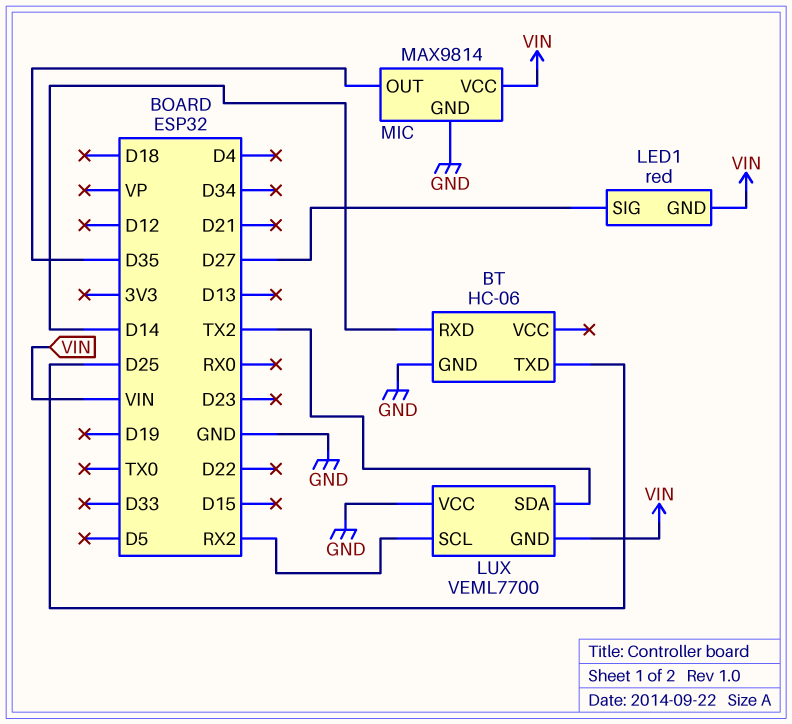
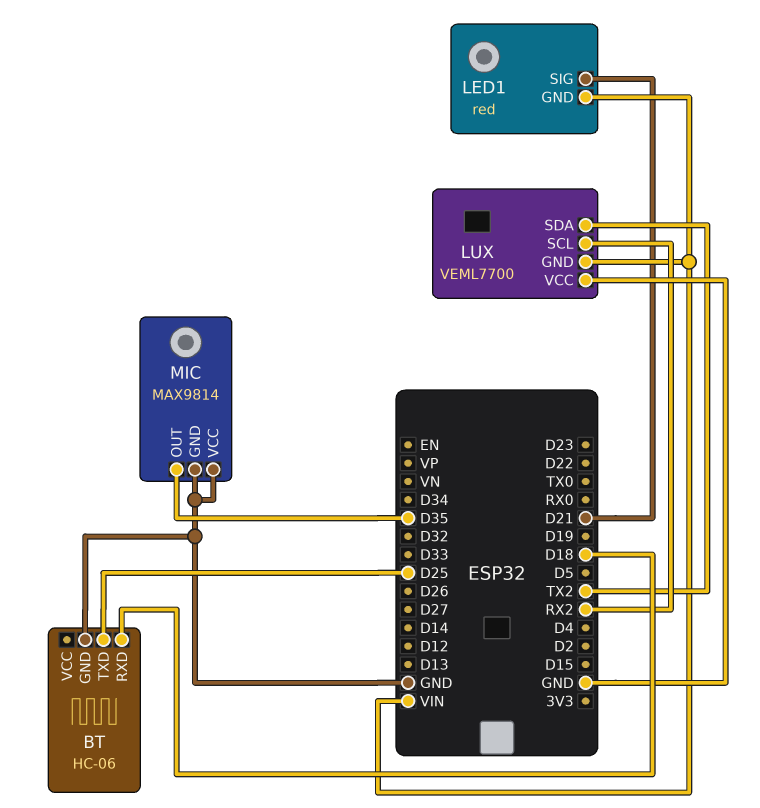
BT pin RXD: D14 -> D18
LED1 pin SIG: D27 -> D21
MIC pin VCC: VIN -> GND

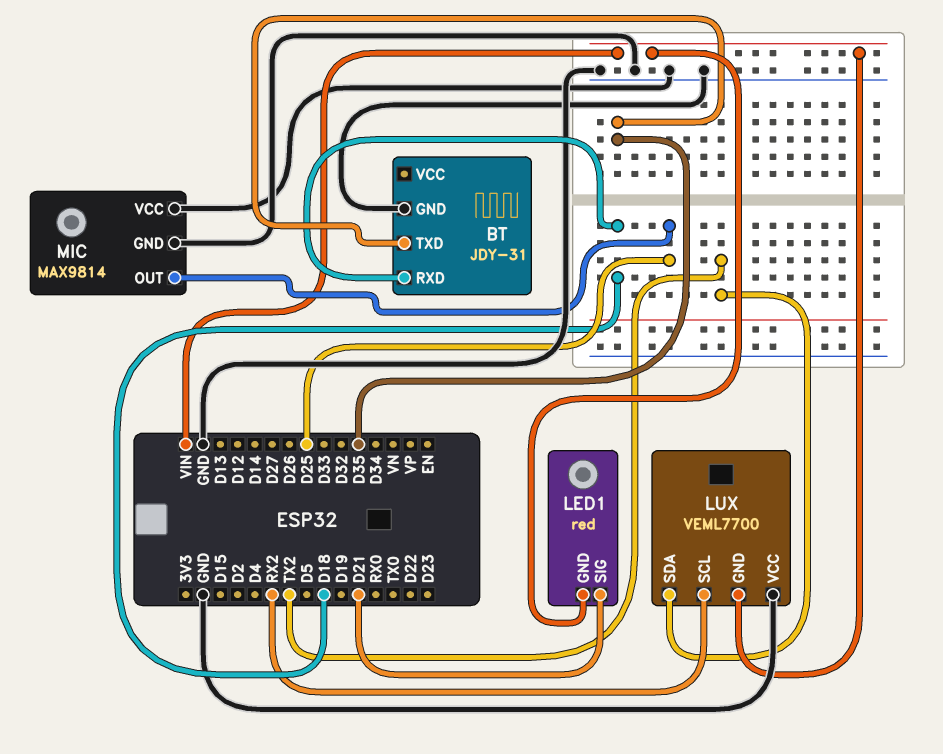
BT: HC-06 -> JDY-31
BT pin TXD: D25 -> D35
MIC pin OUT: D35 -> D25

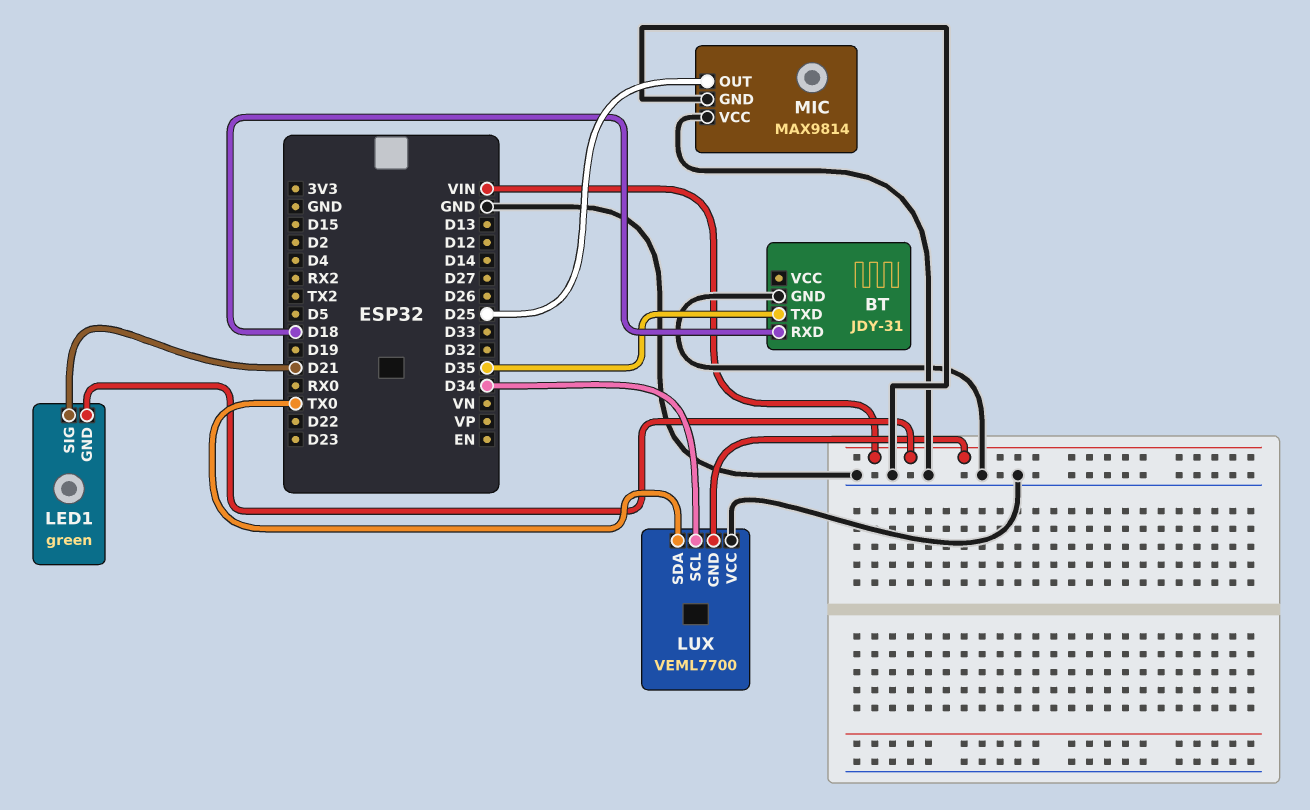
LED1: red -> green
LUX pin SCL: RX2 -> D34
LUX pin SDA: TX2 -> TX0

